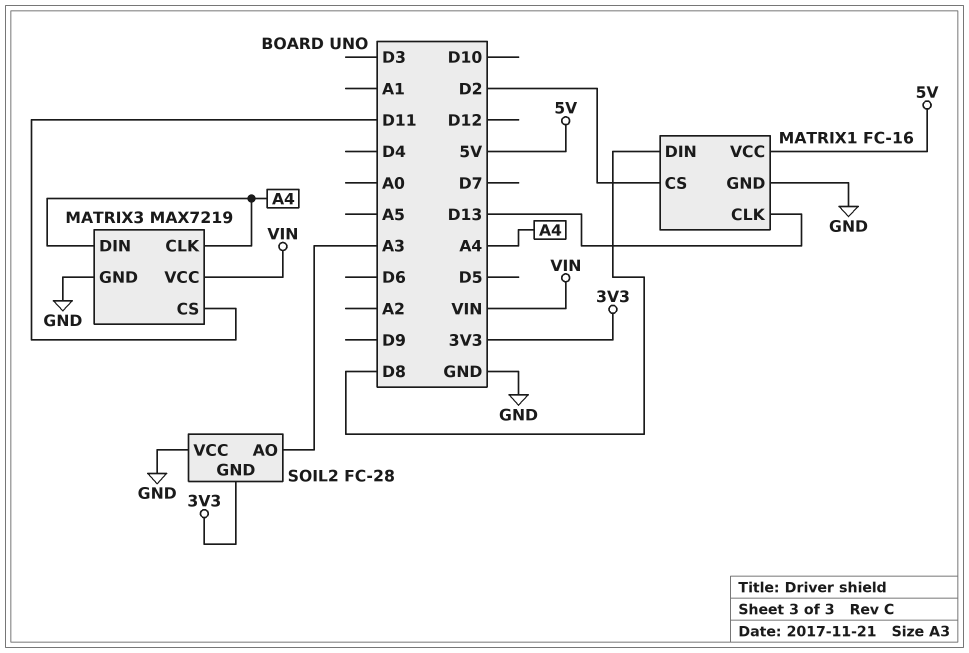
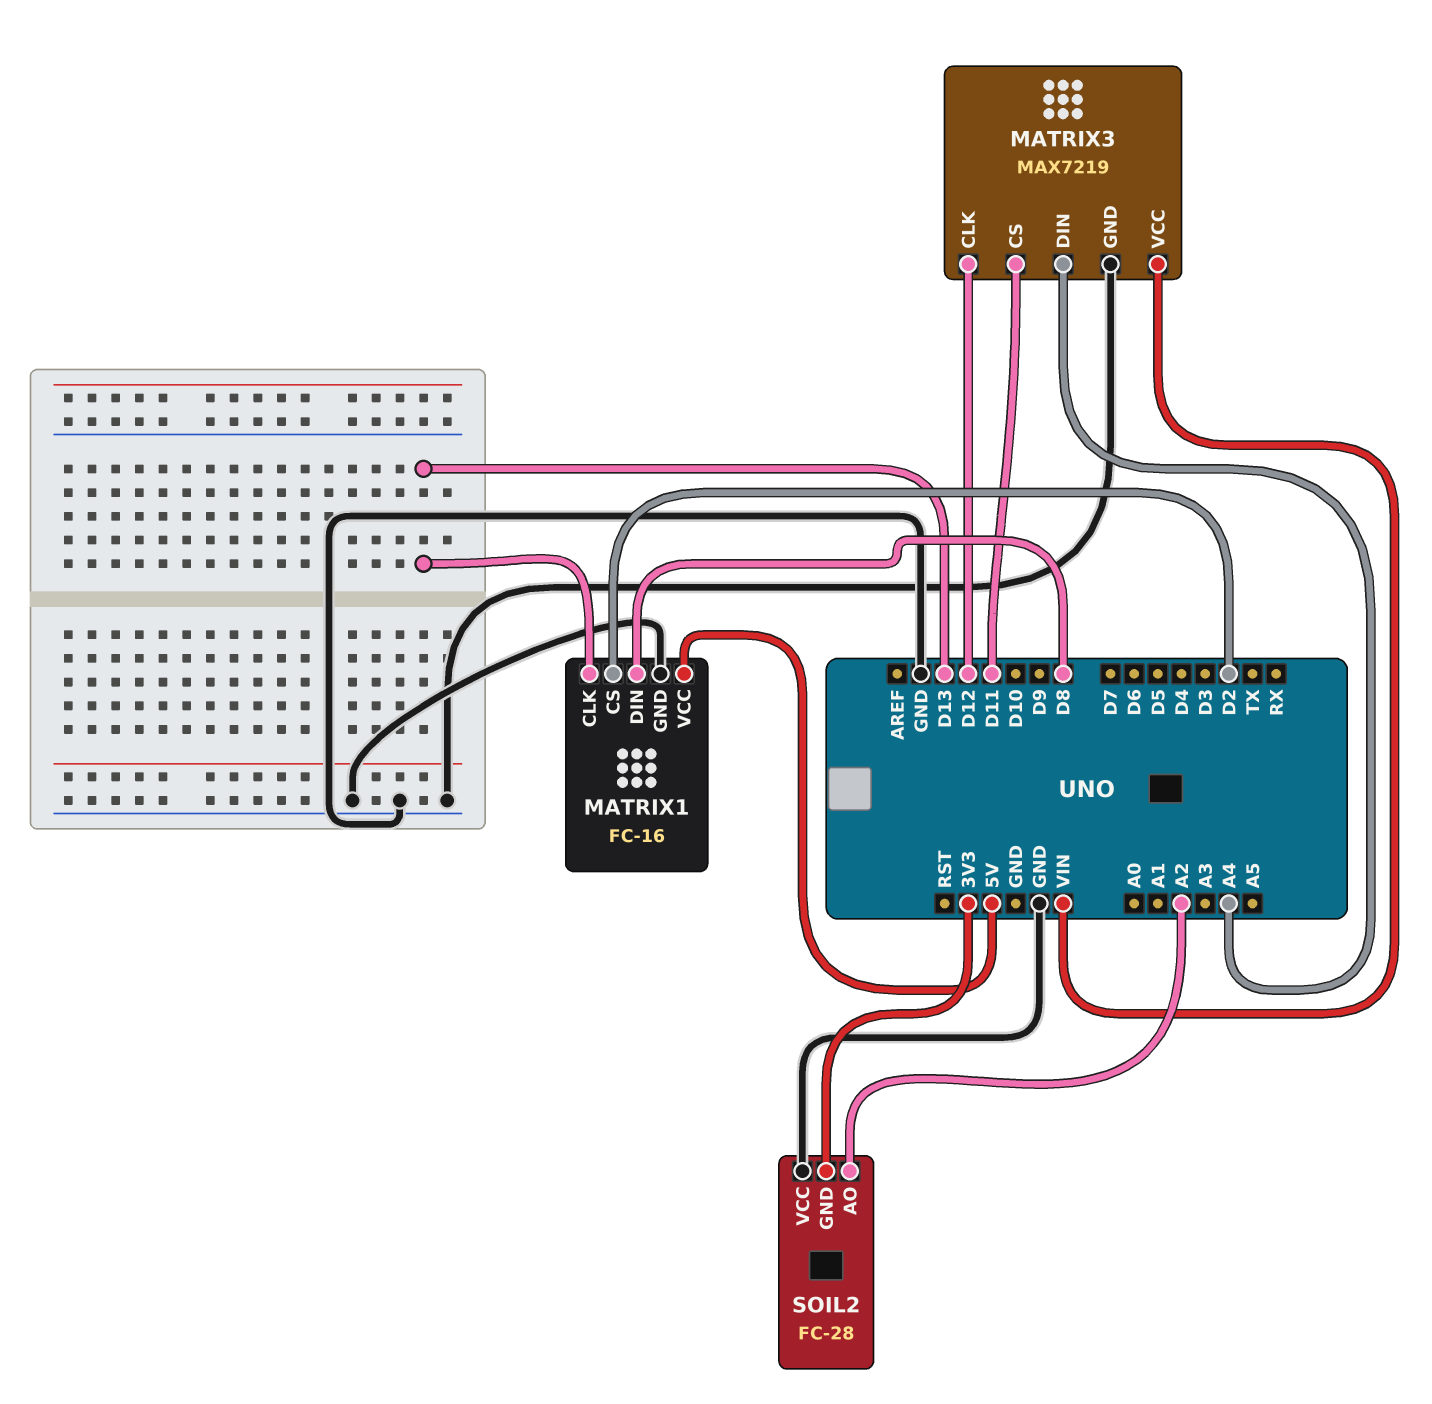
MATRIX3 pin CLK: A4 -> D12
SOIL2 pin AO: A3 -> A2

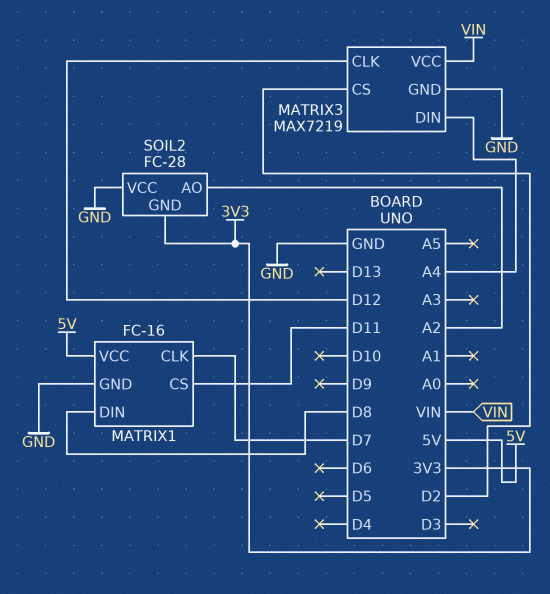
MATRIX1 pin CLK: D13 -> D7
MATRIX1 pin CS: D2 -> D11
MATRIX3 pin CS: D11 -> D2

